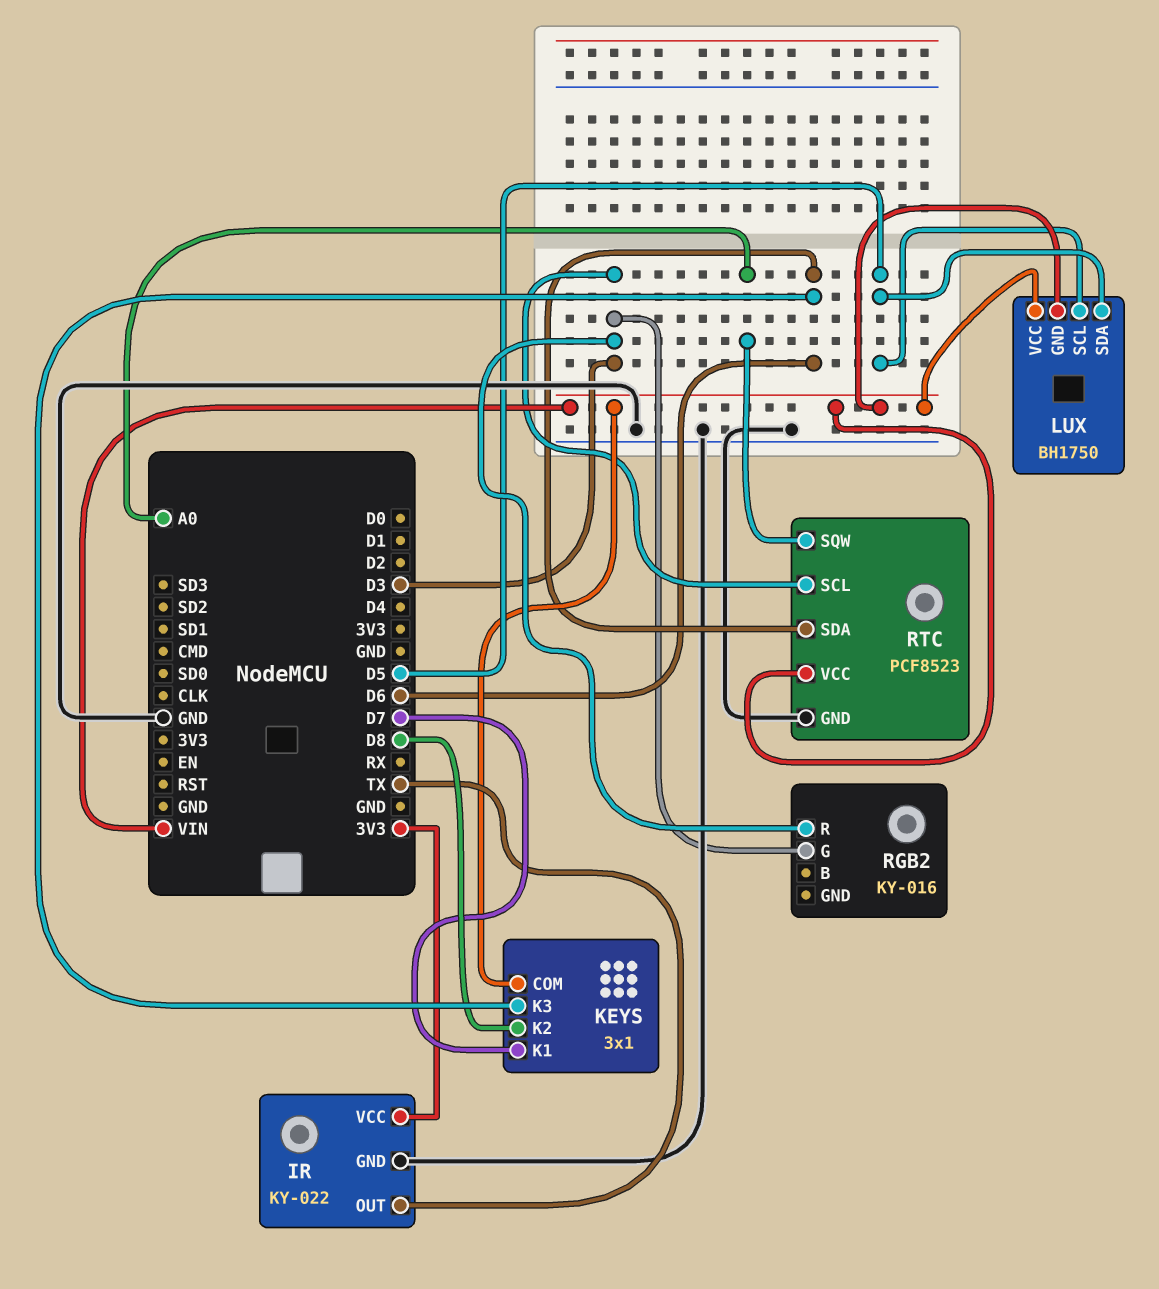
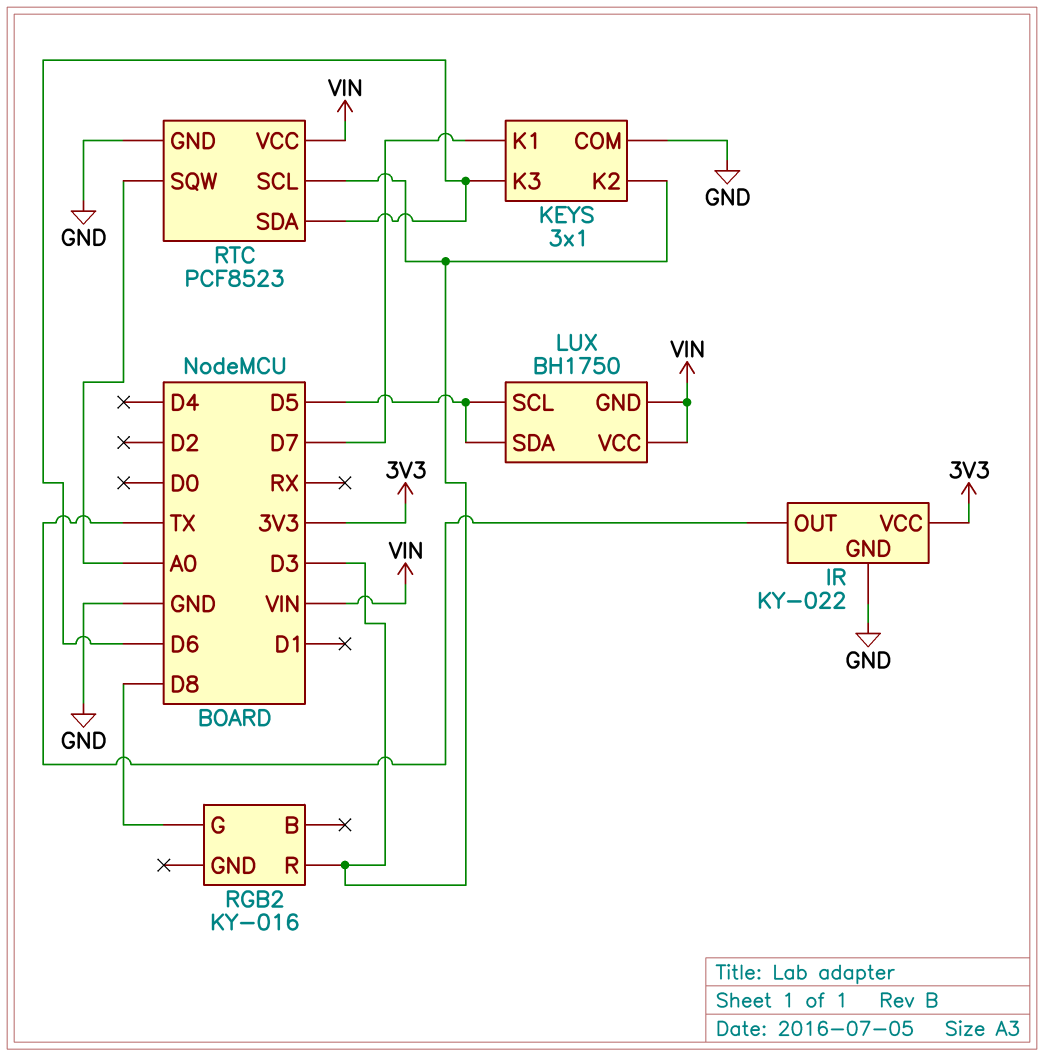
KEYS pin COM: VIN -> GND
KEYS pin K2: D8 -> D3
RGB2 pin G: D3 -> D8

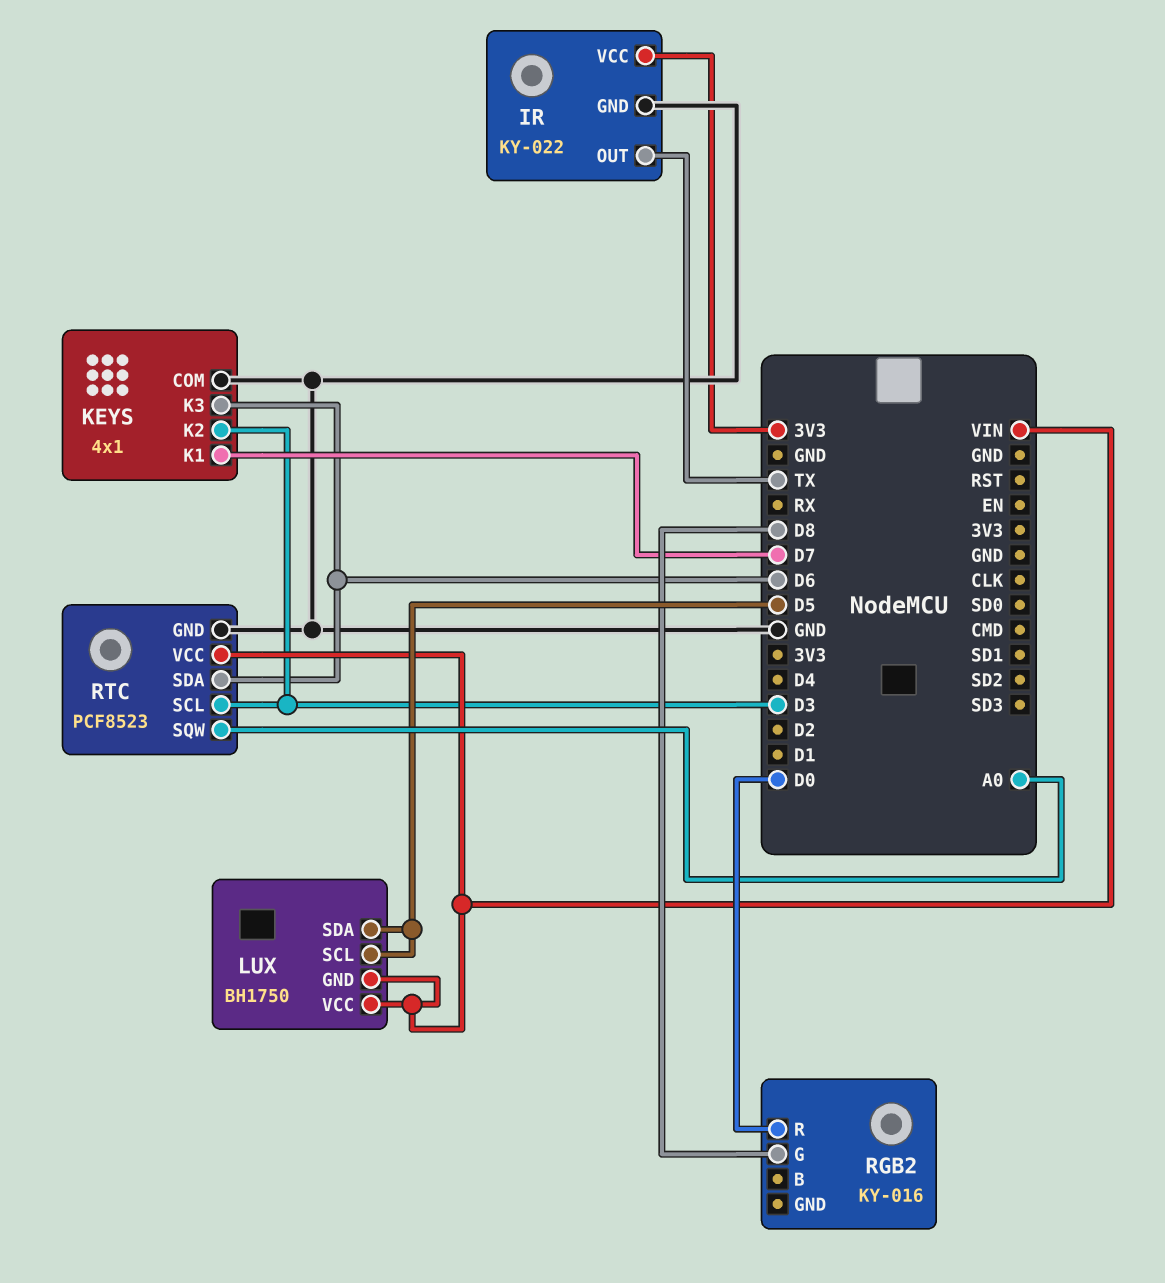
KEYS: 3x1 -> 4x1
RGB2 pin R: D3 -> D0

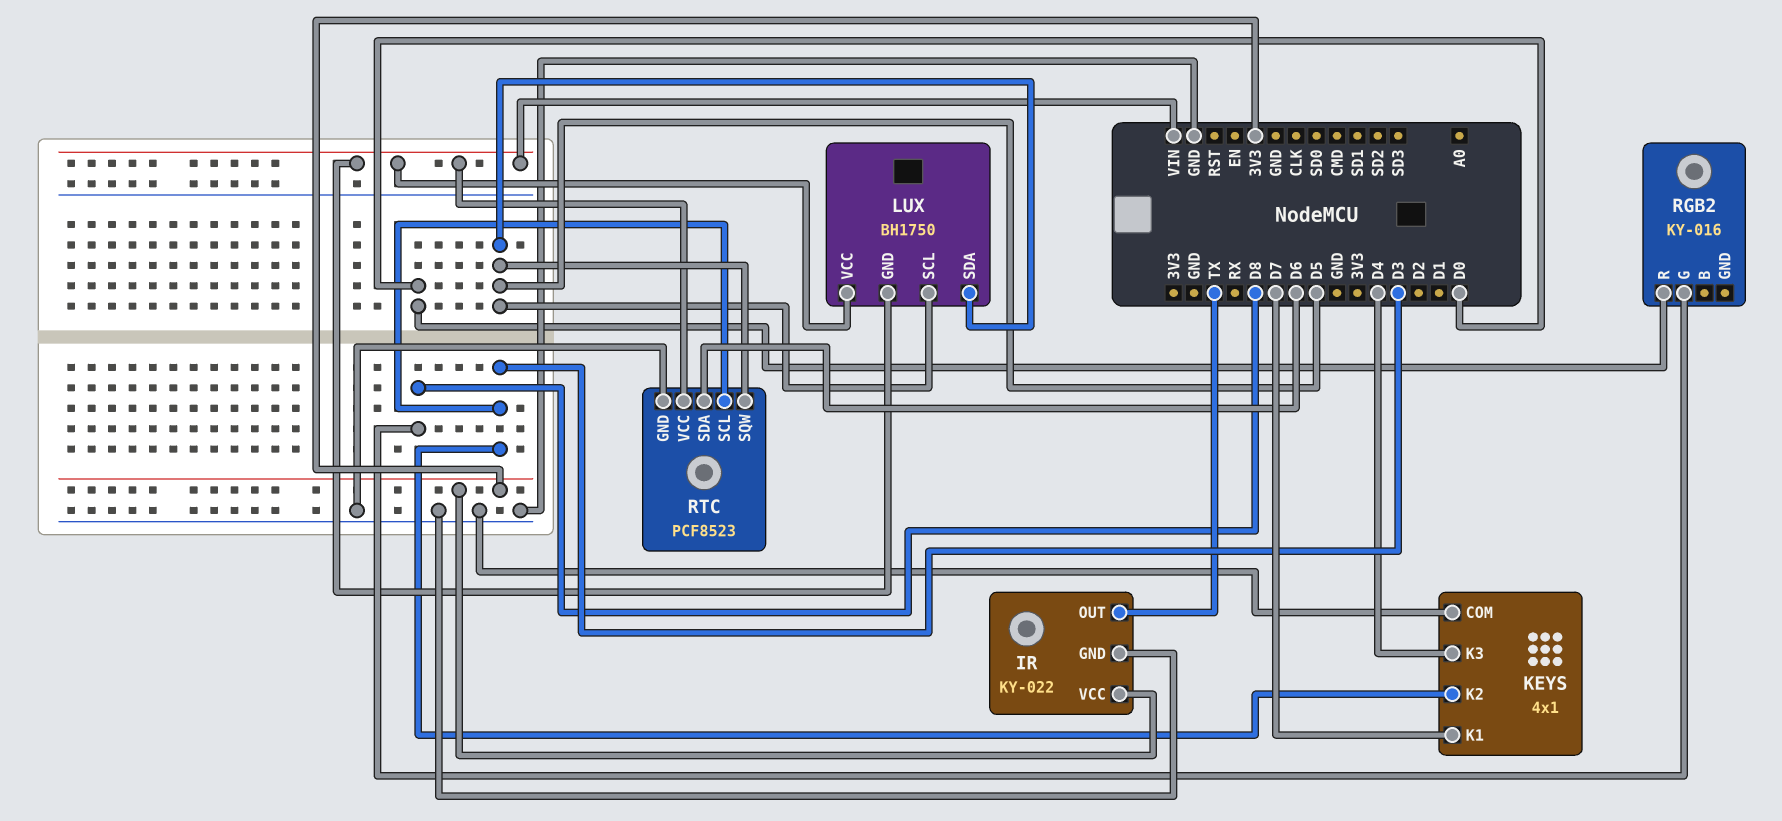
KEYS pin K3: D6 -> D4
RTC pin SQW: A0 -> D5

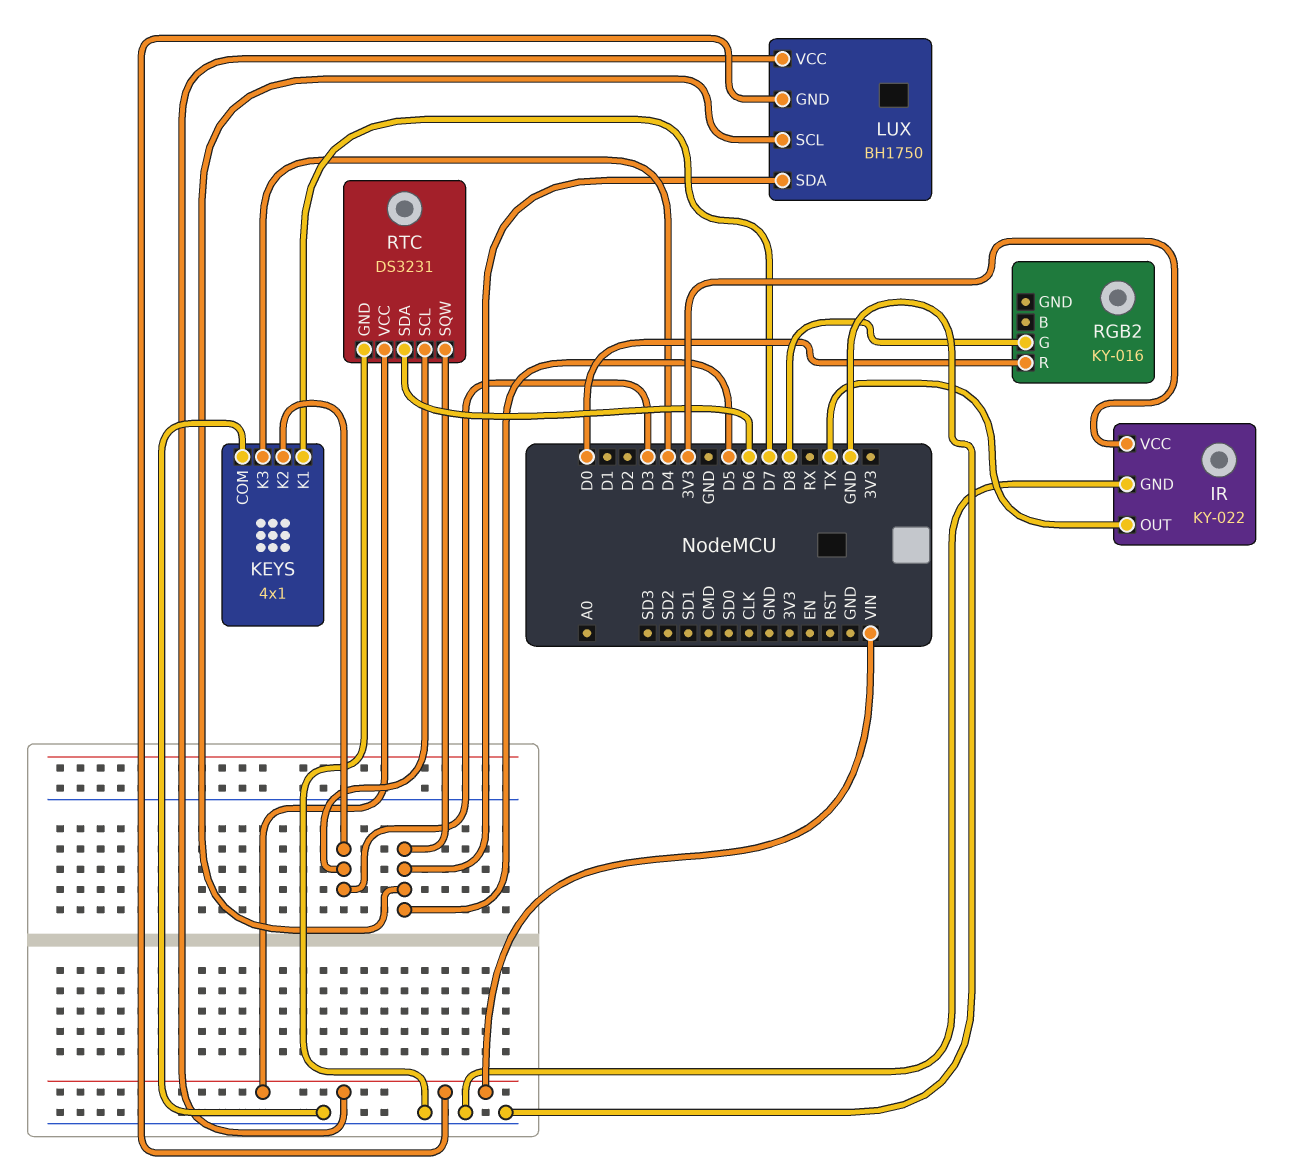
RTC: PCF8523 -> DS3231

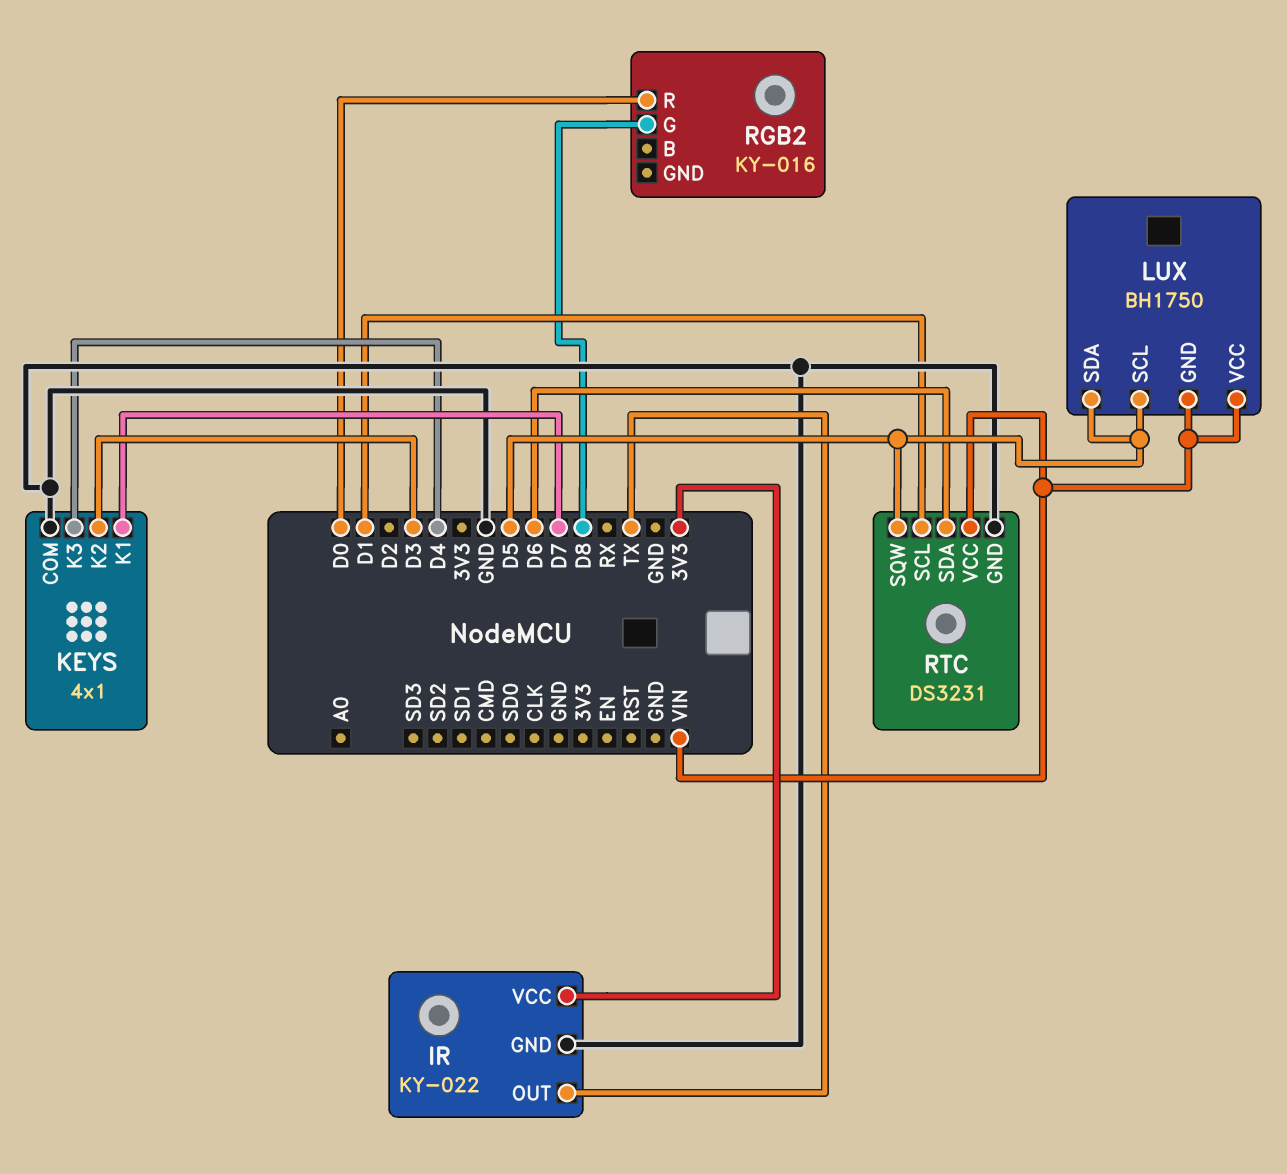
RTC pin SCL: D3 -> D1

